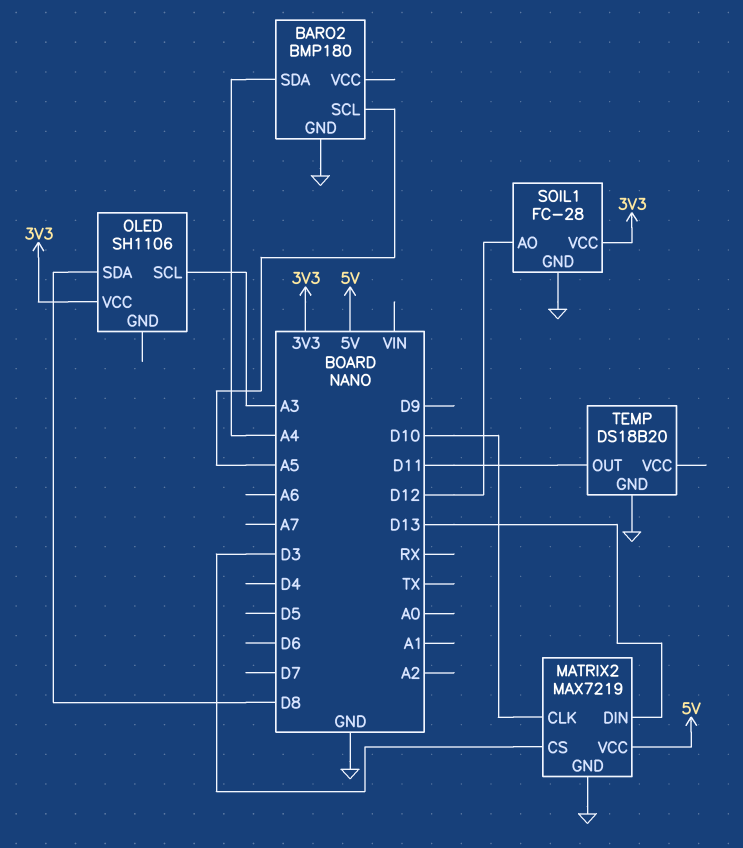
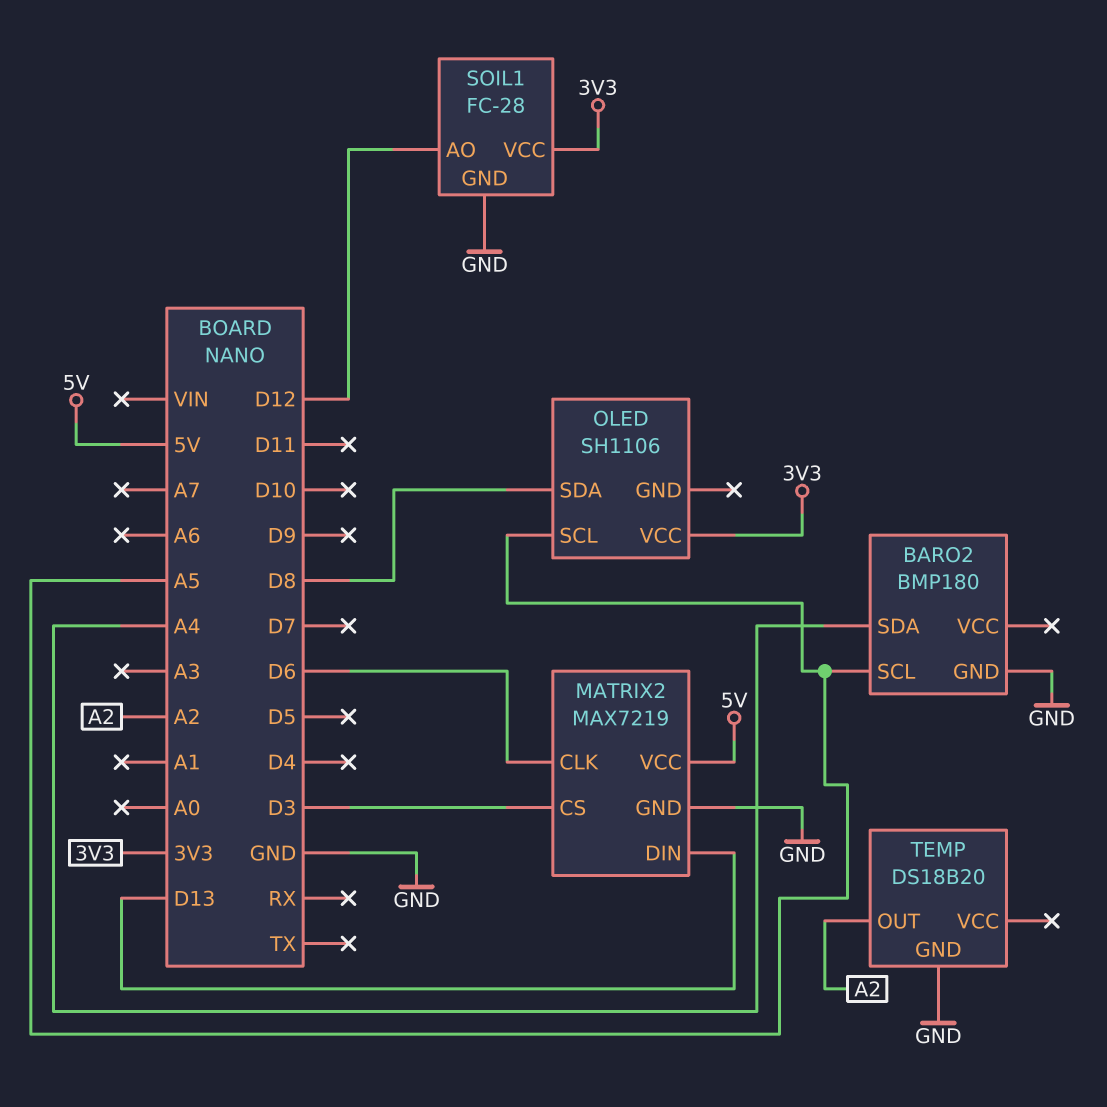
MATRIX2 pin CLK: D10 -> D6
OLED pin SCL: A3 -> A5
TEMP pin OUT: D11 -> A2

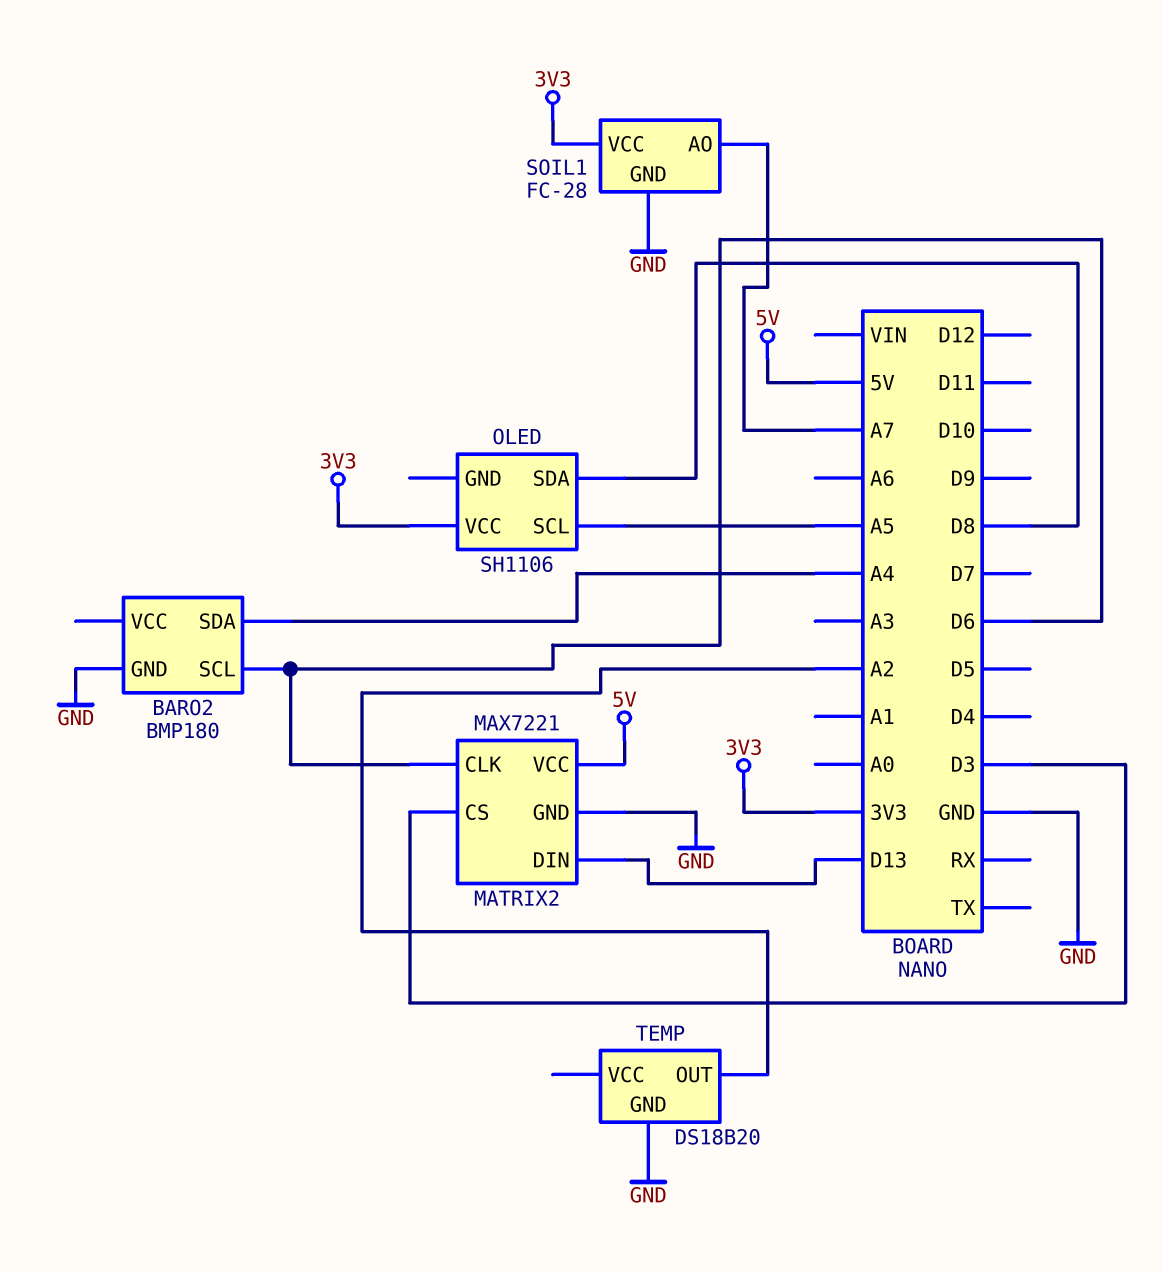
BARO2 pin SCL: A5 -> D6
MATRIX2: MAX7219 -> MAX7221
SOIL1 pin AO: D12 -> A7

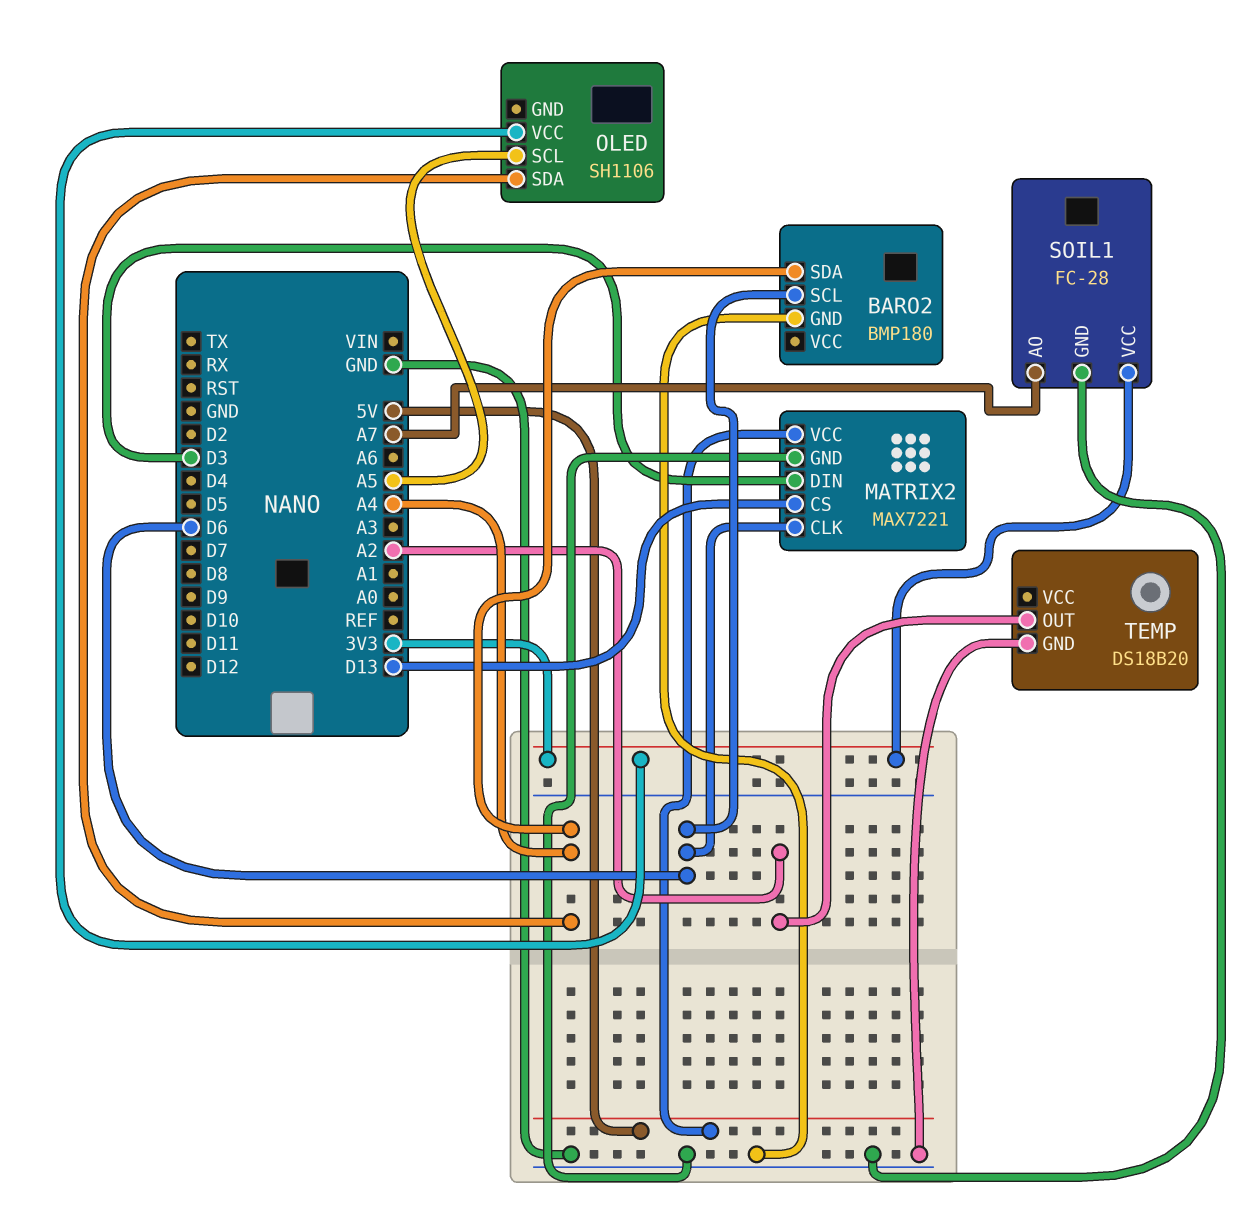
MATRIX2 pin CS: D3 -> D13
MATRIX2 pin DIN: D13 -> D3
OLED pin SDA: D8 -> A4

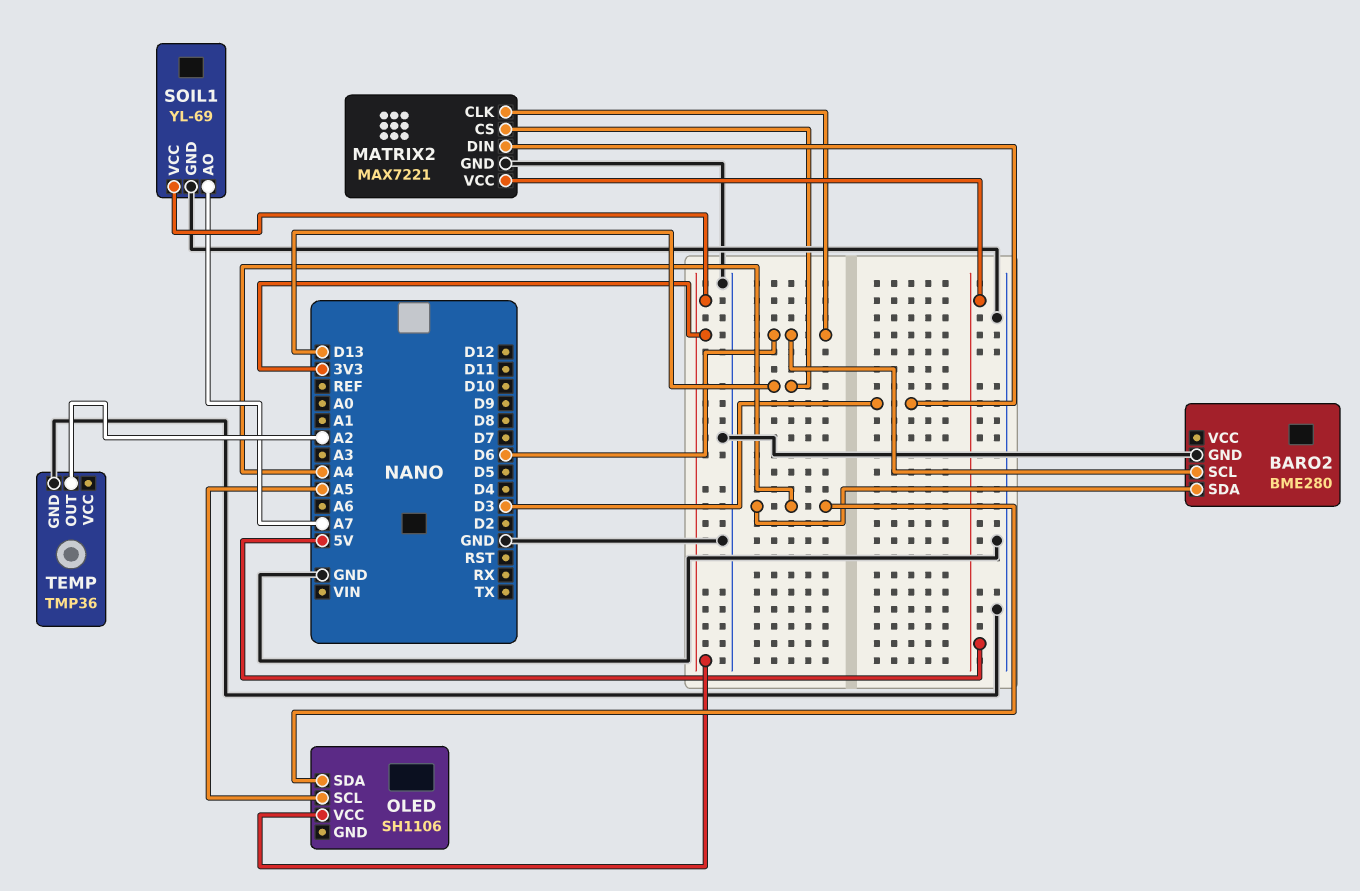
BARO2: BMP180 -> BME280
SOIL1: FC-28 -> YL-69
TEMP: DS18B20 -> TMP36

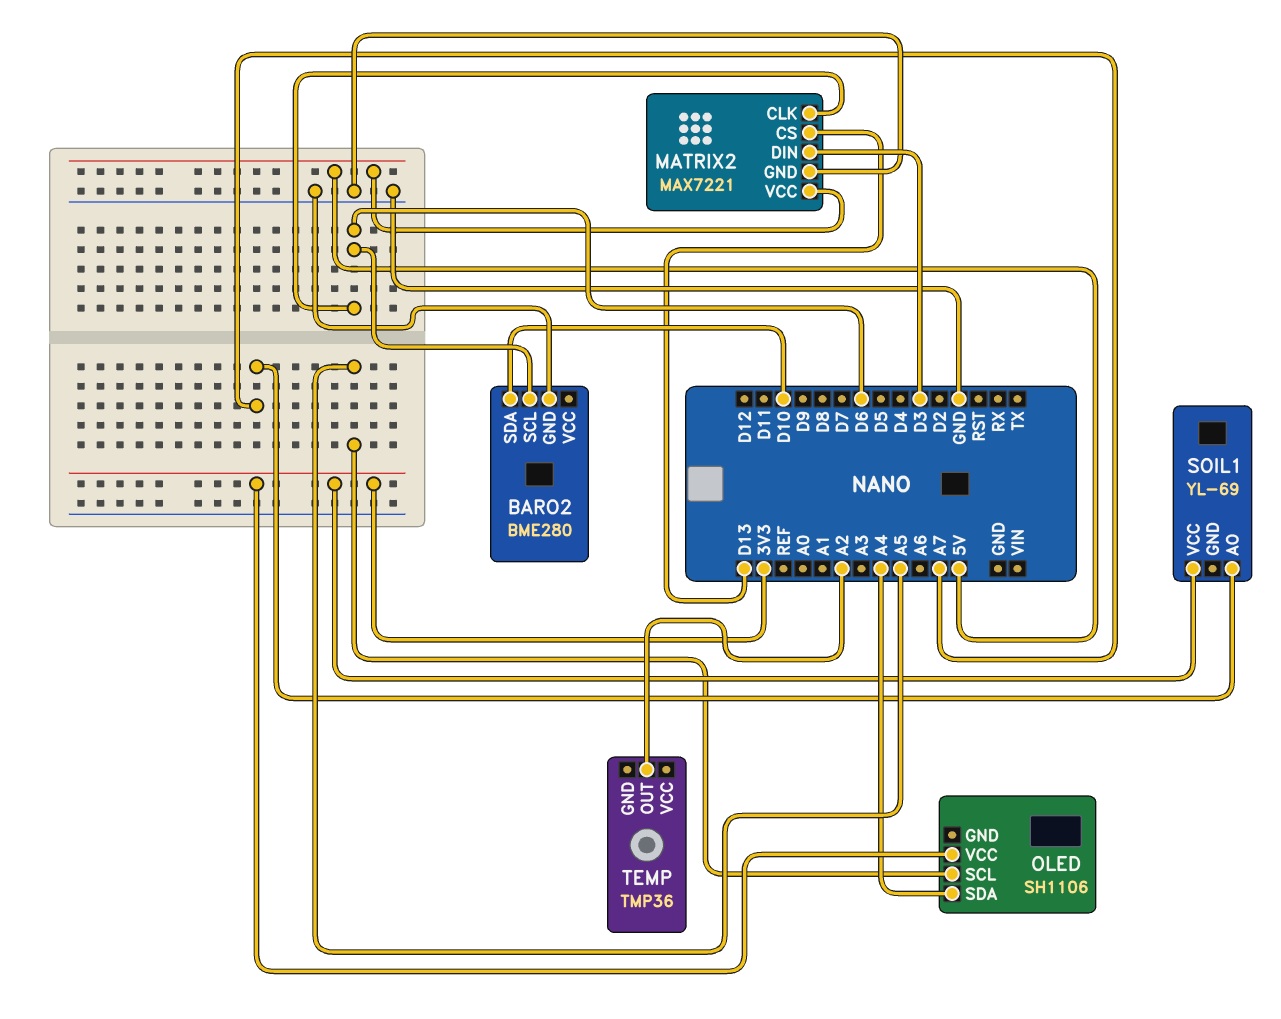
BARO2 pin SDA: A4 -> D10
SOIL1 pin GND: GND -> none
TEMP pin GND: GND -> none

